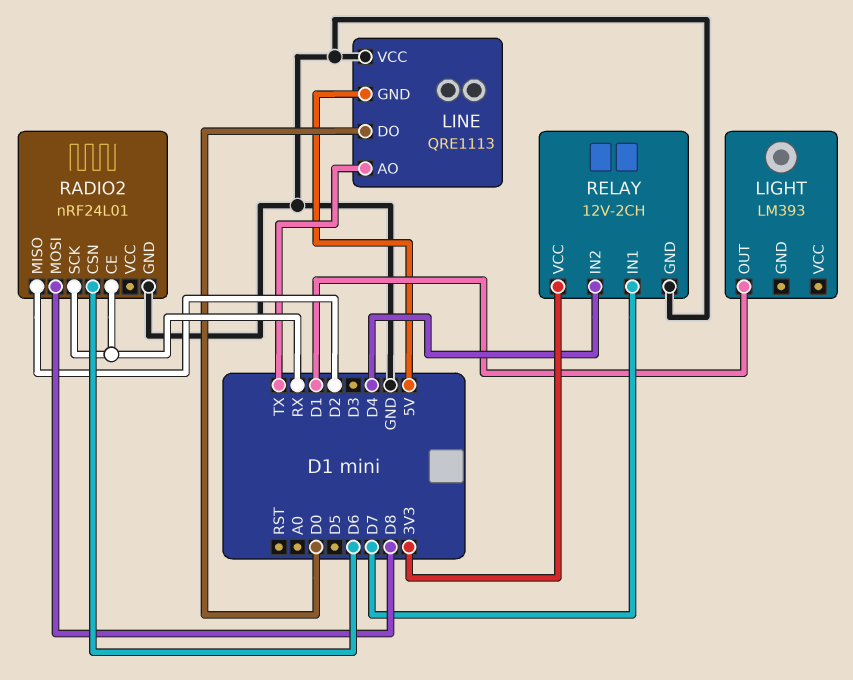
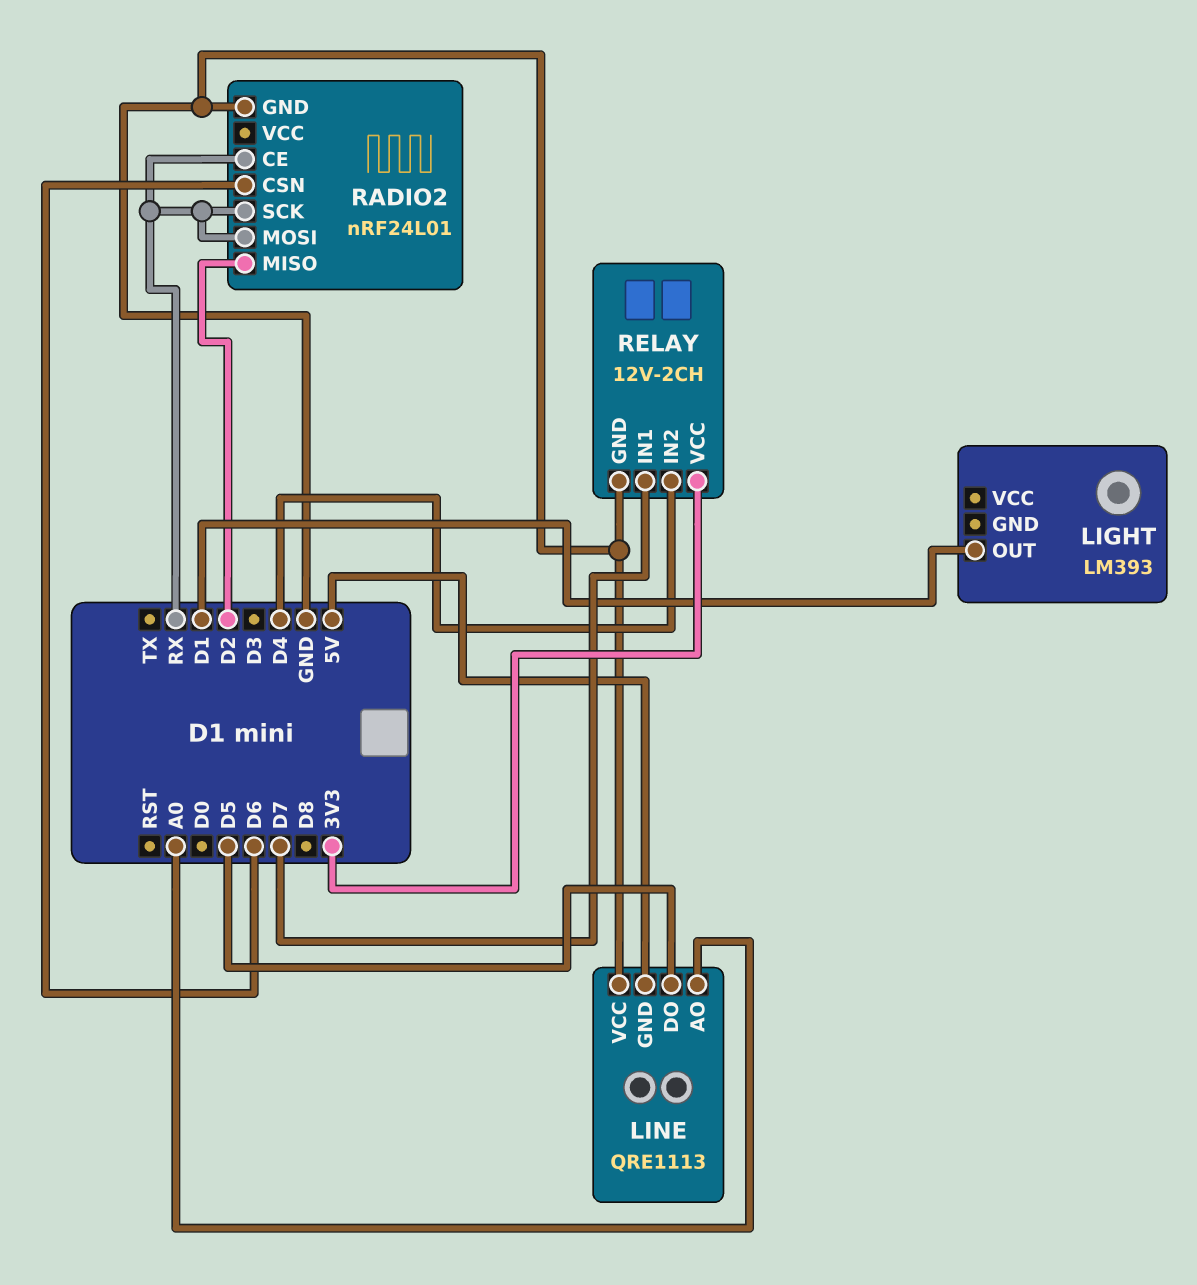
LINE pin AO: TX -> A0
LINE pin DO: D0 -> D5
RADIO2 pin MOSI: D8 -> RX

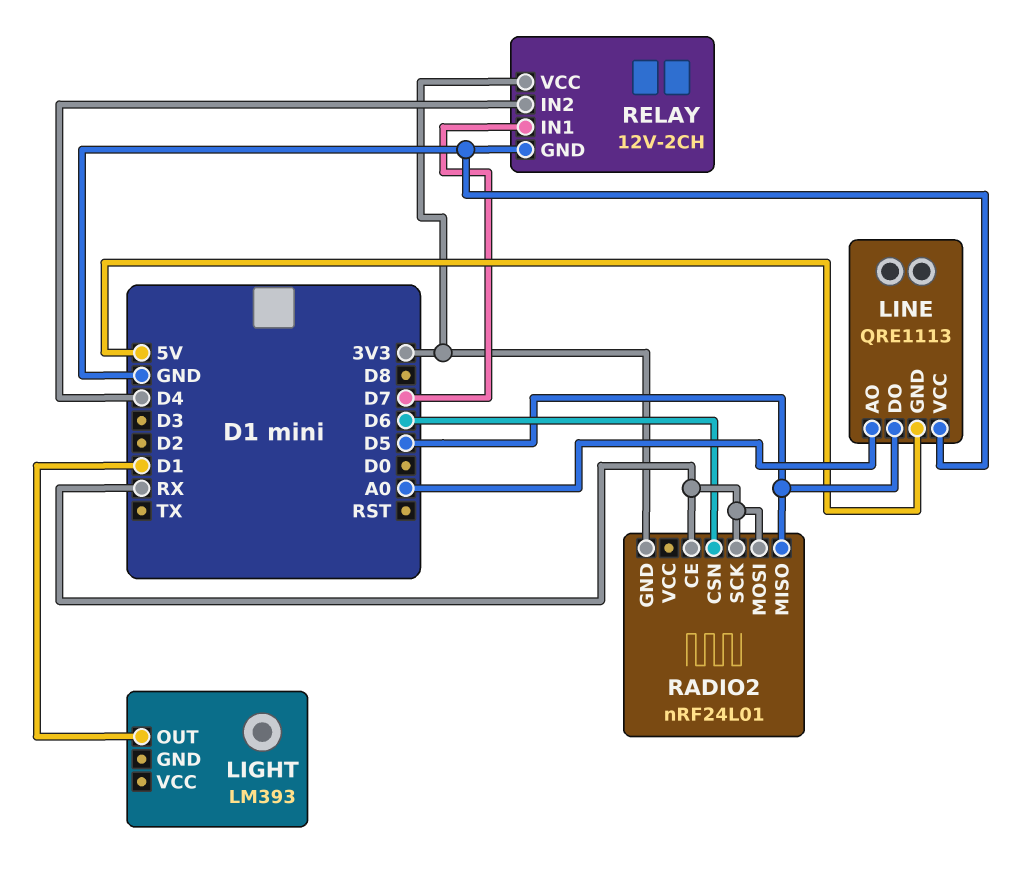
RADIO2 pin GND: GND -> 3V3
RADIO2 pin MISO: D2 -> D5

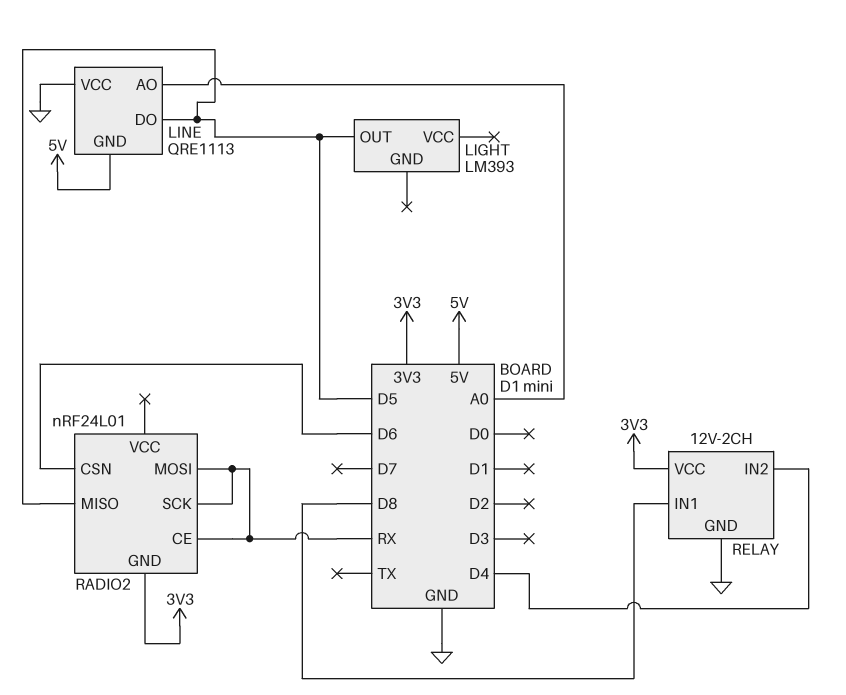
LIGHT pin OUT: D1 -> D5
RELAY pin IN1: D7 -> D8

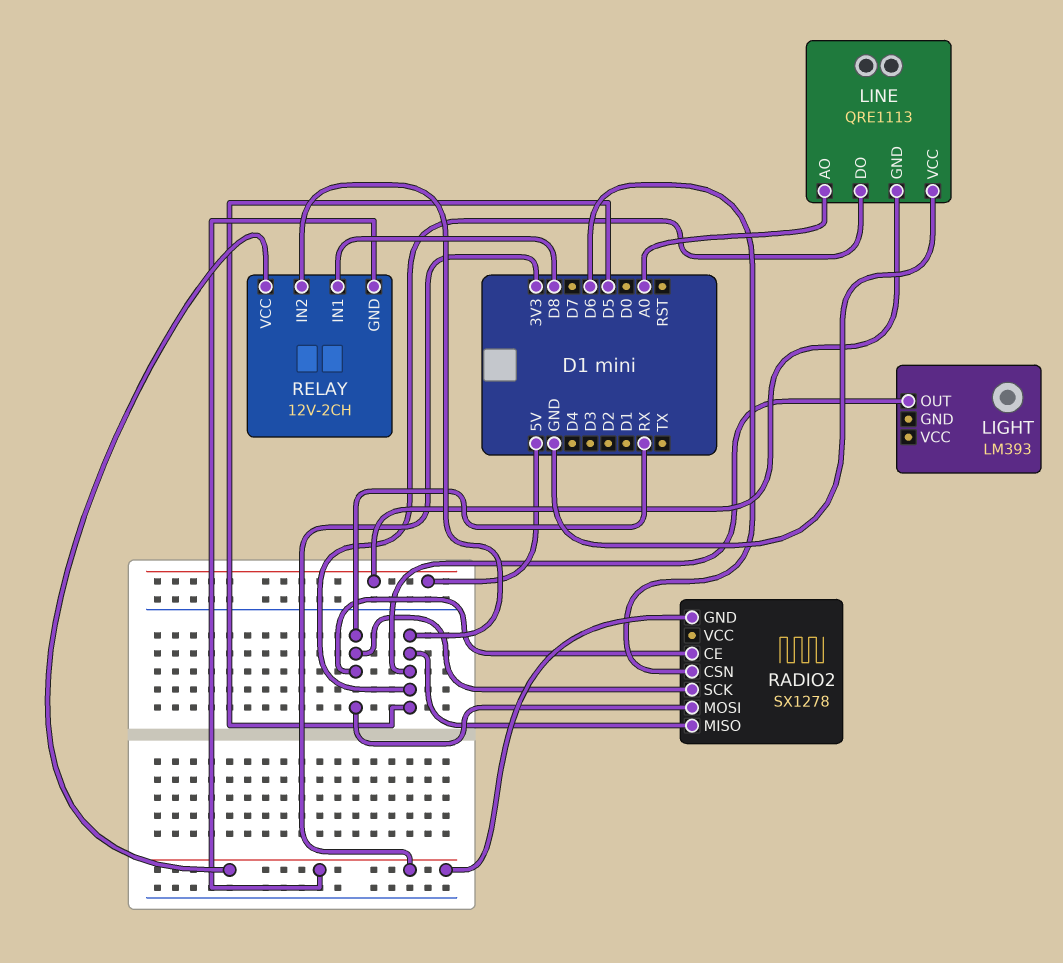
RADIO2: nRF24L01 -> SX1278
RELAY pin GND: GND -> 3V3
RELAY pin IN2: D4 -> D5

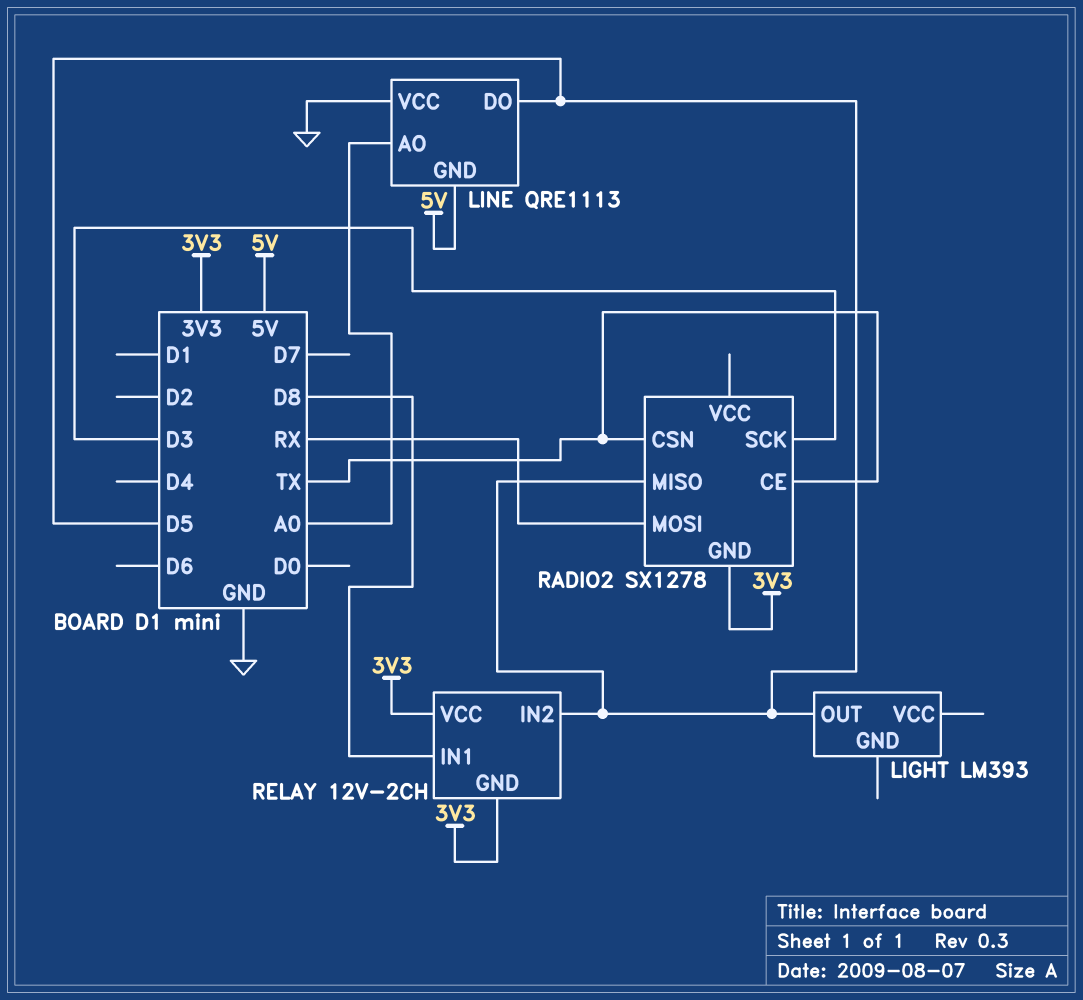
RADIO2 pin CE: RX -> TX
RADIO2 pin CSN: D6 -> TX
RADIO2 pin SCK: RX -> D3

